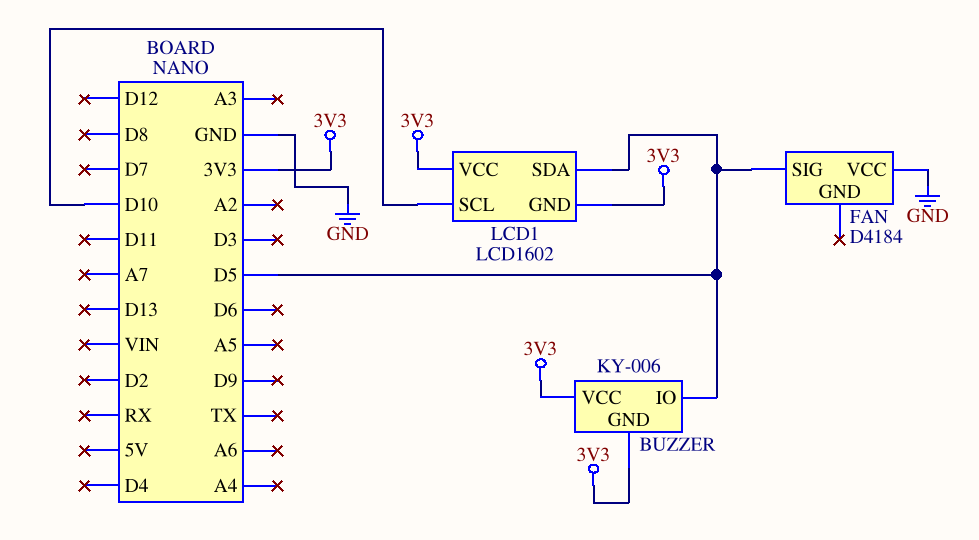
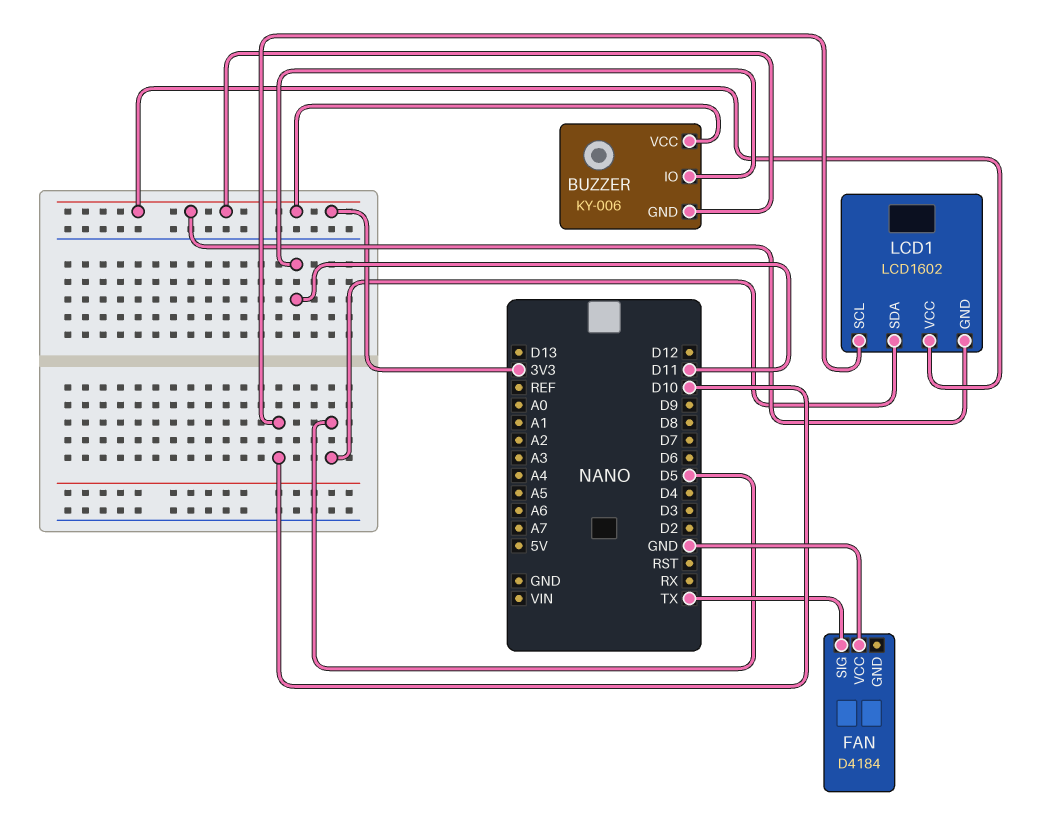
BUZZER pin IO: D5 -> D11
FAN pin SIG: D5 -> TX

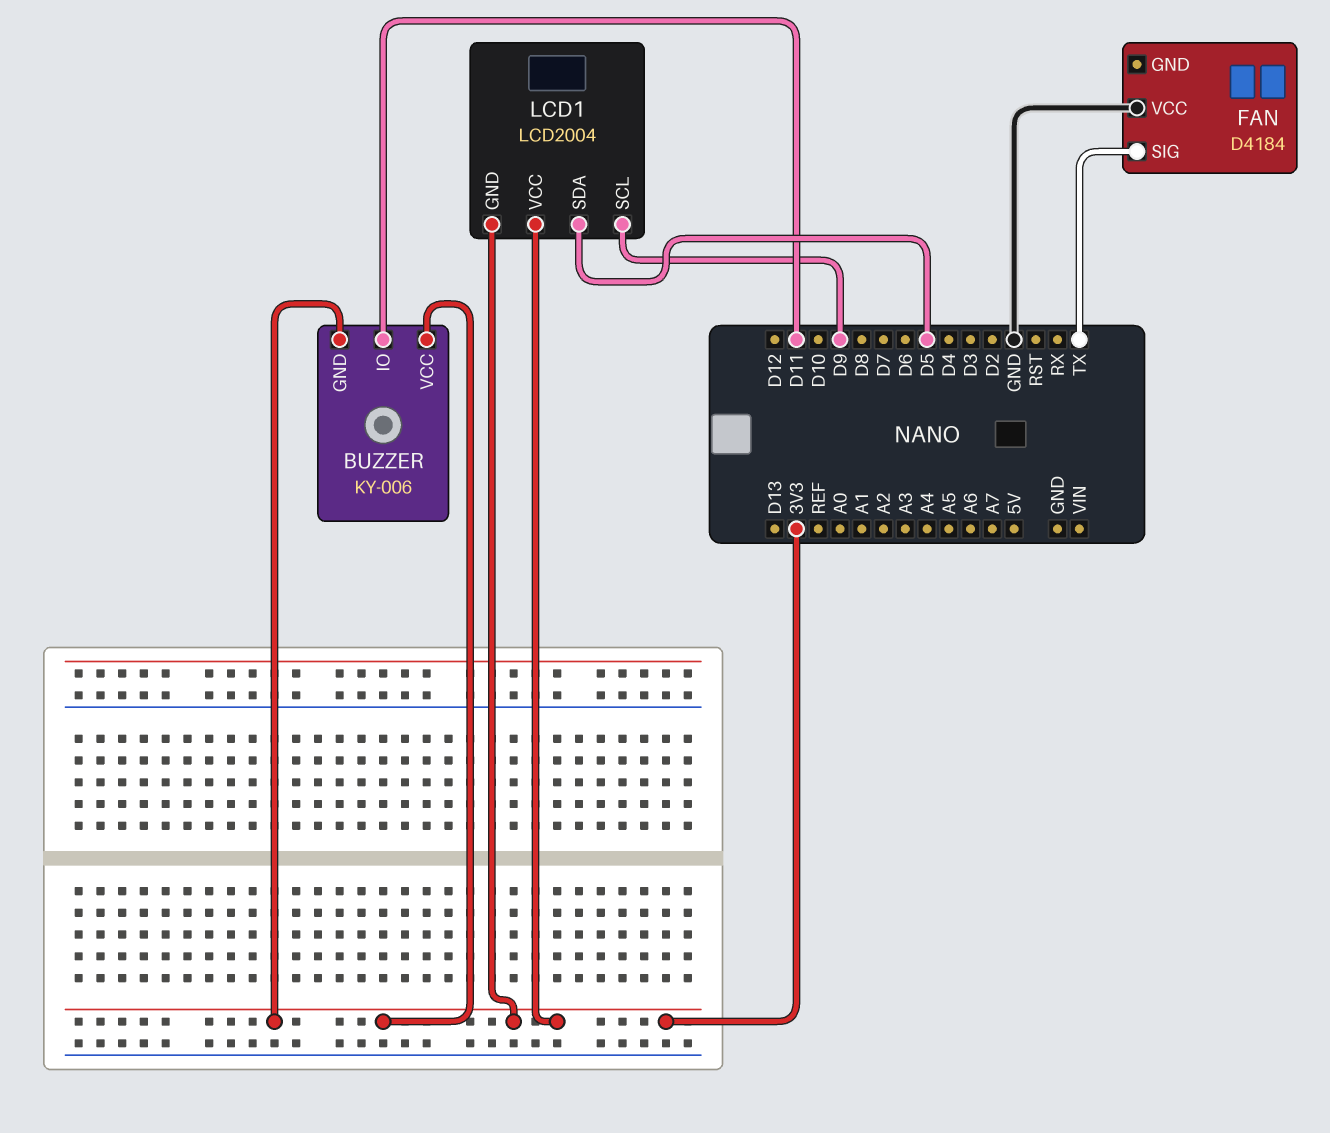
LCD1: LCD1602 -> LCD2004
LCD1 pin SCL: D10 -> D9

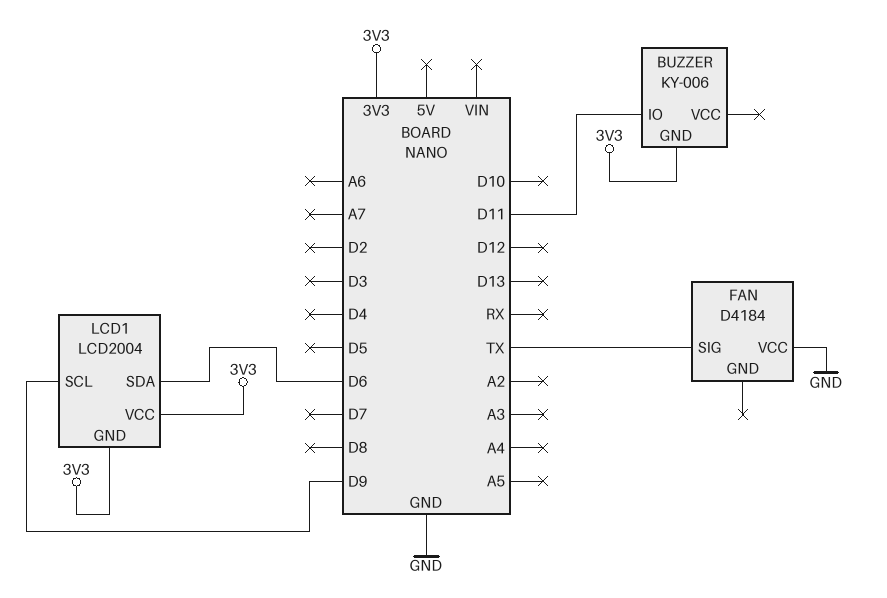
BUZZER pin VCC: 3V3 -> none
LCD1 pin SDA: D5 -> D6

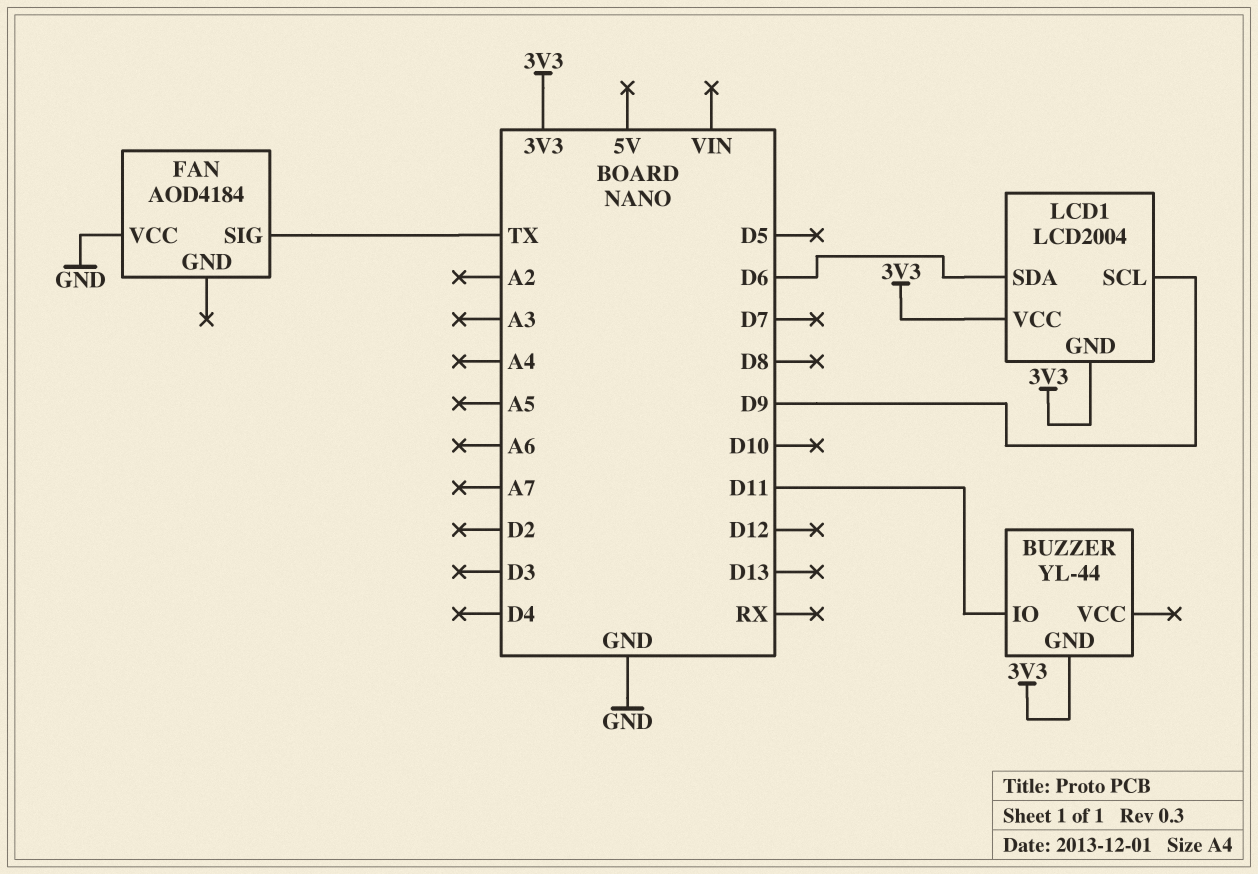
BUZZER: KY-006 -> YL-44
FAN: D4184 -> AOD4184

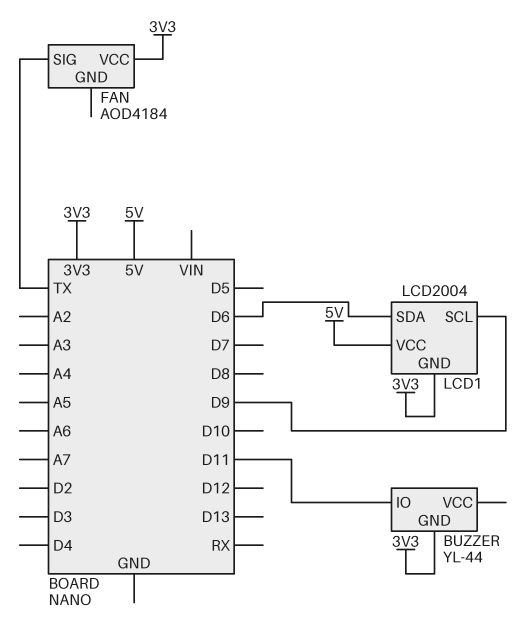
FAN pin VCC: GND -> 3V3
LCD1 pin VCC: 3V3 -> 5V

